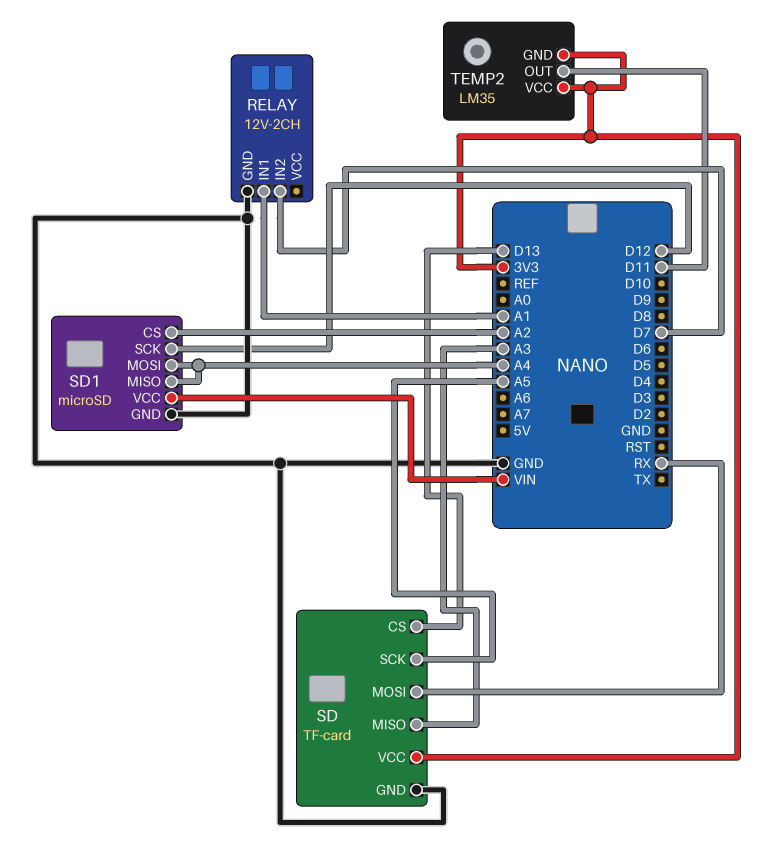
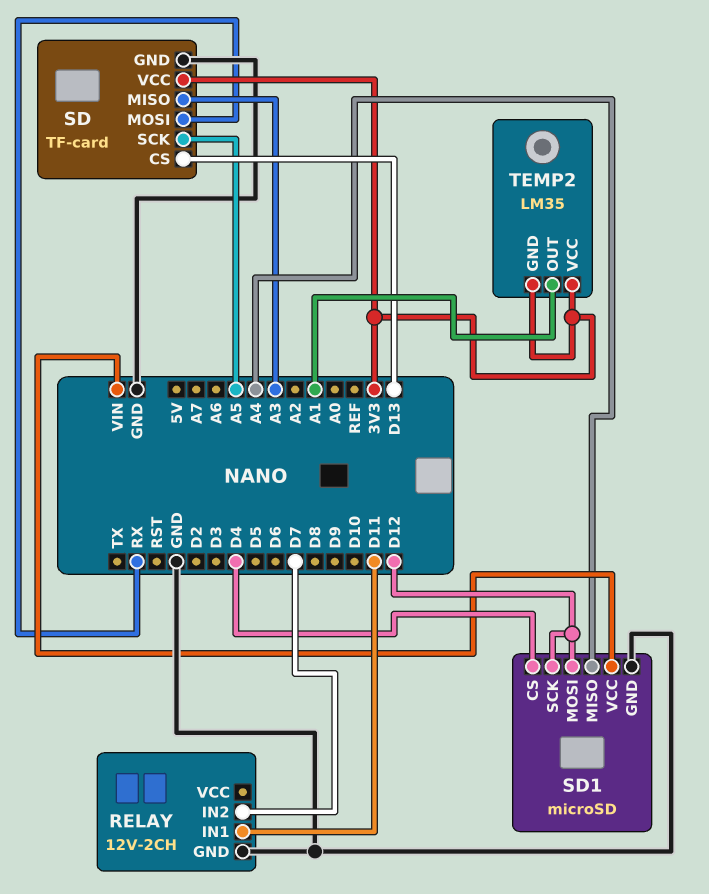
RELAY pin IN1: A1 -> D11
SD1 pin CS: A2 -> D4
SD1 pin MOSI: A4 -> D12
TEMP2 pin OUT: D11 -> A1

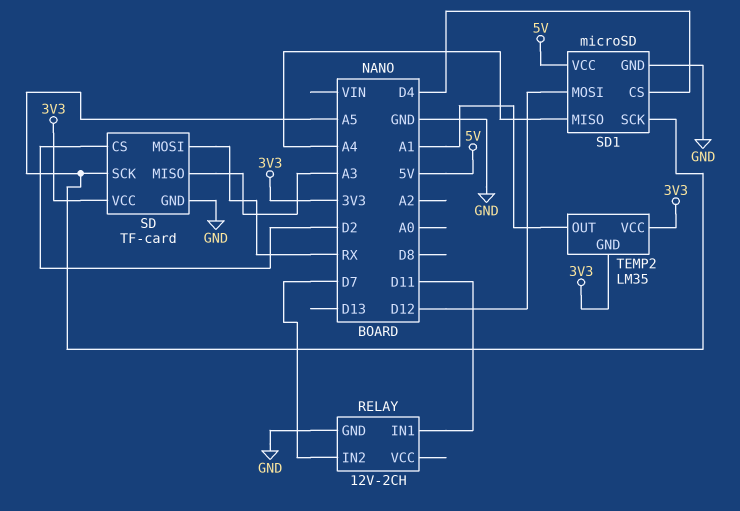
SD pin CS: D13 -> D2
SD1 pin SCK: D12 -> A5
SD1 pin VCC: VIN -> 5V

